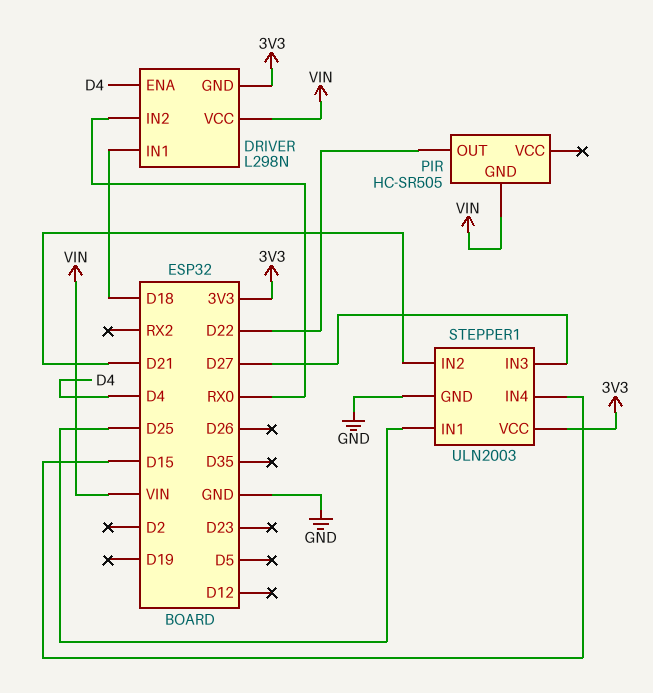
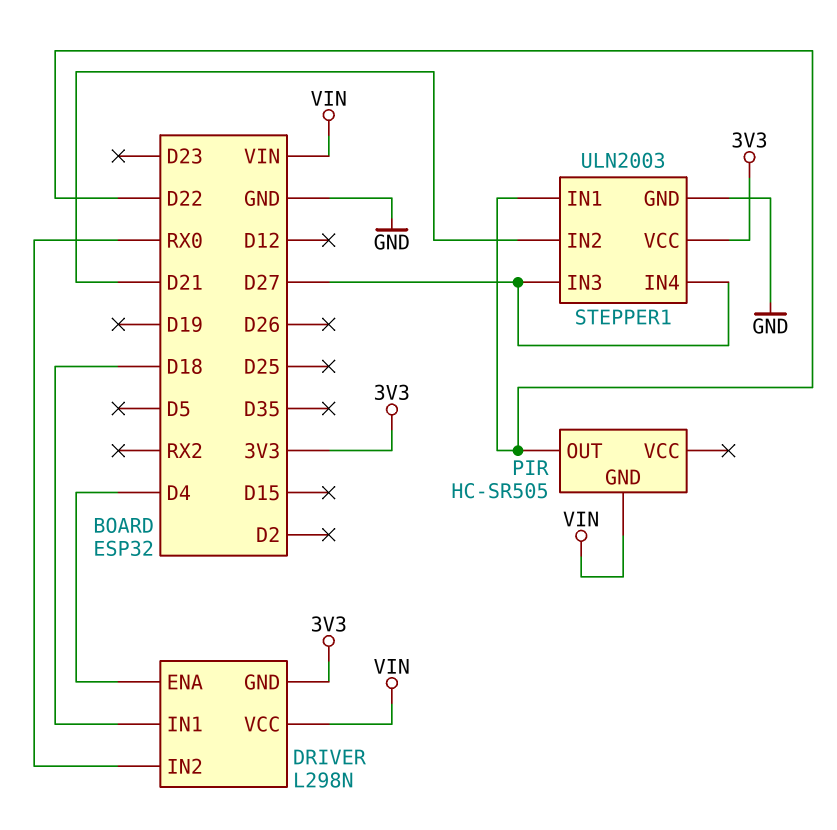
STEPPER1 pin IN1: D25 -> D22
STEPPER1 pin IN4: D15 -> D27

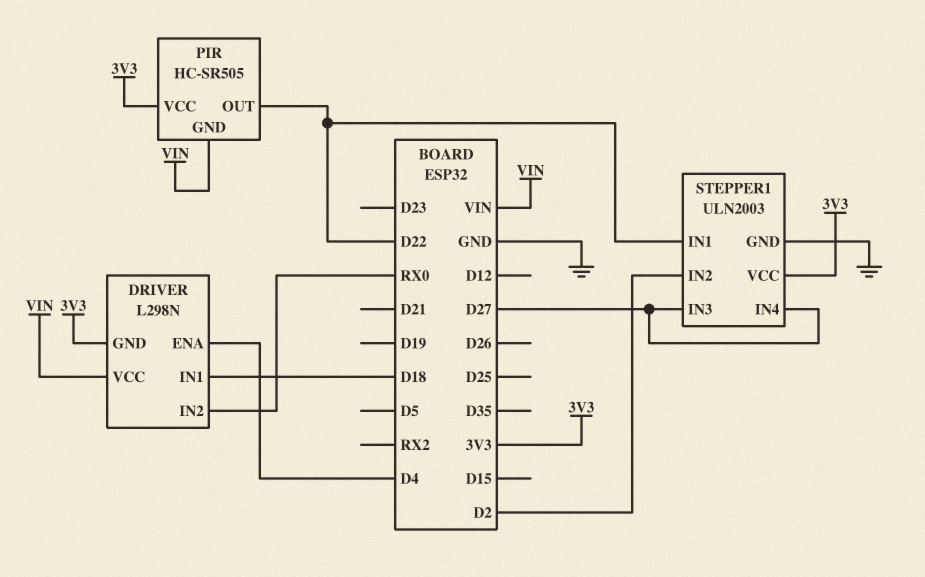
PIR pin VCC: none -> 3V3
STEPPER1 pin IN2: D21 -> D2

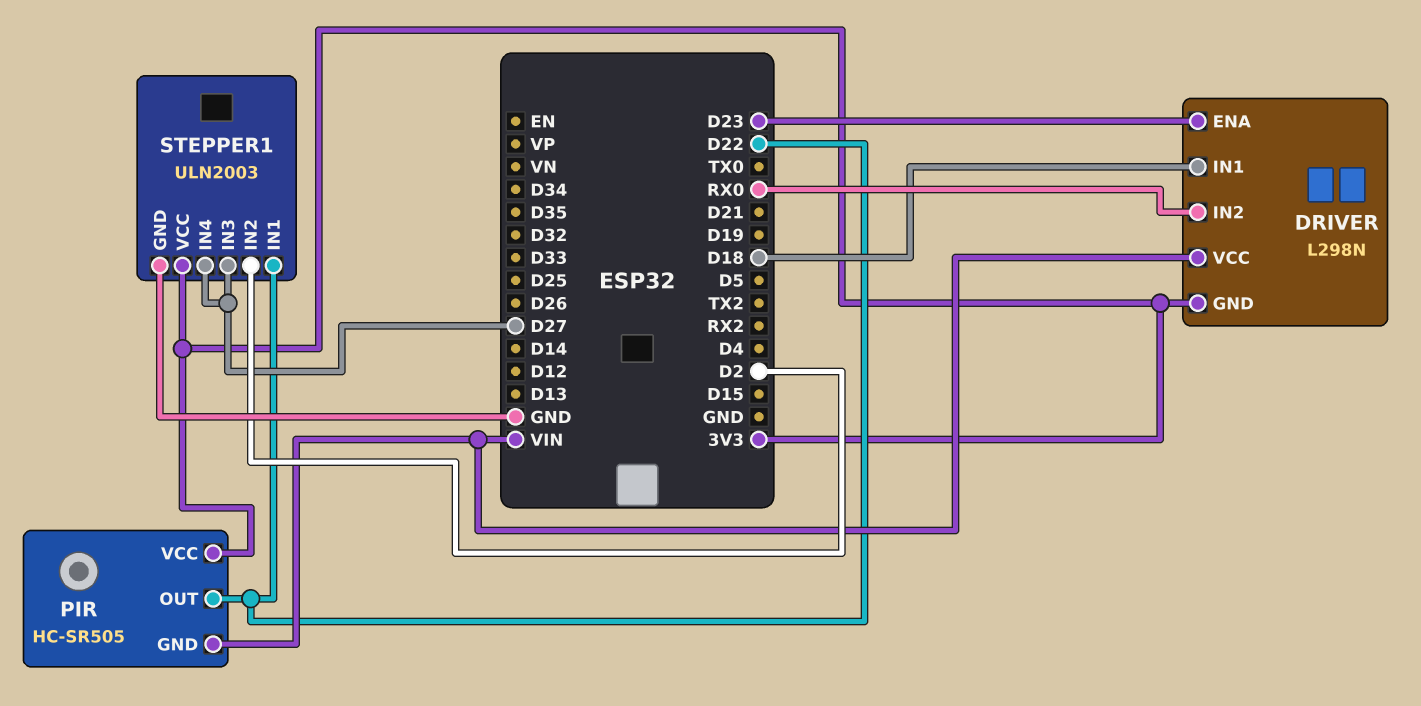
DRIVER pin ENA: D4 -> D23

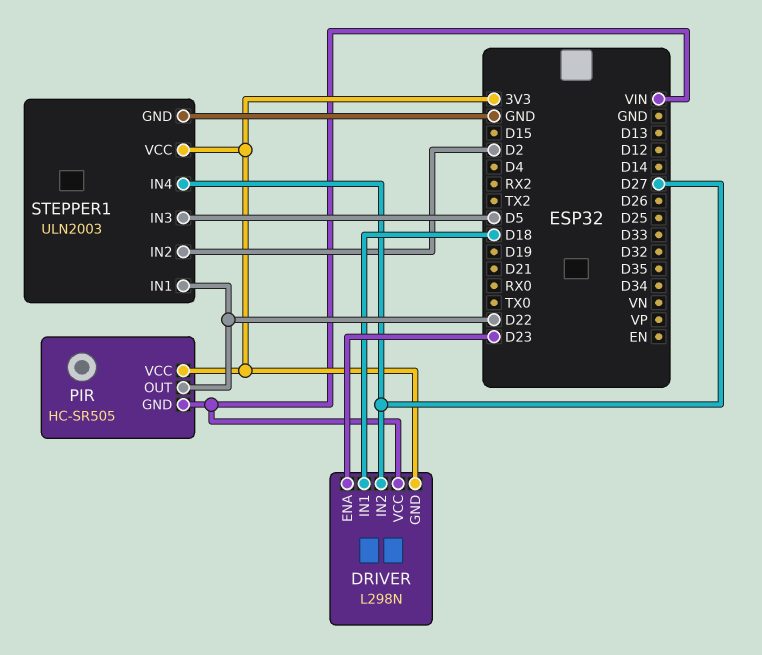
DRIVER pin IN2: RX0 -> D27
STEPPER1 pin IN3: D27 -> D5

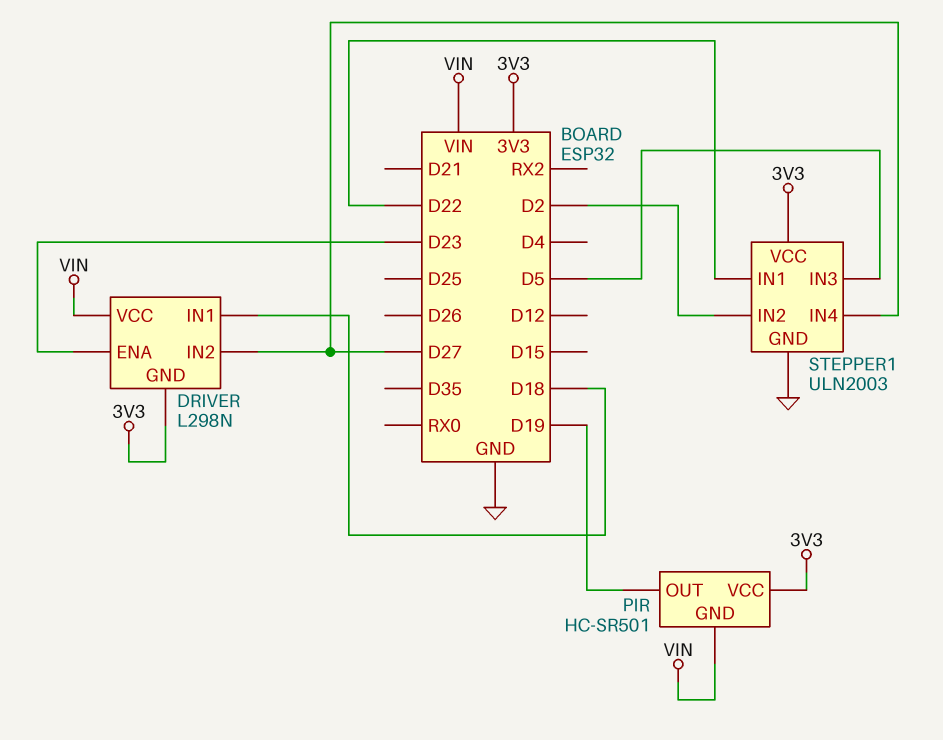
PIR: HC-SR505 -> HC-SR501
PIR pin OUT: D22 -> D19

